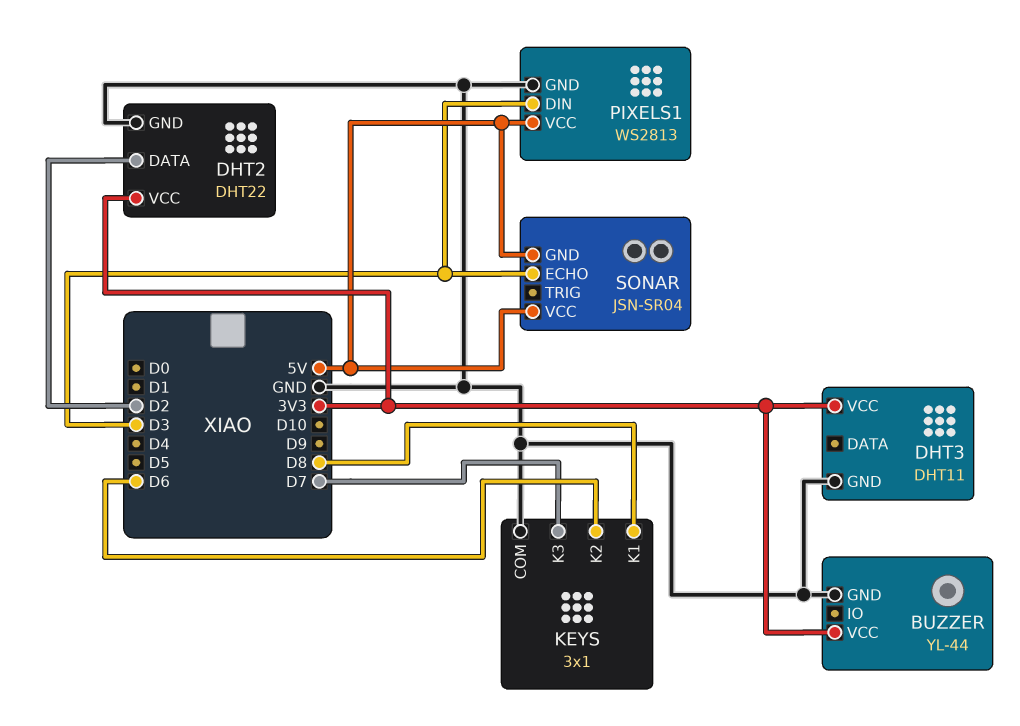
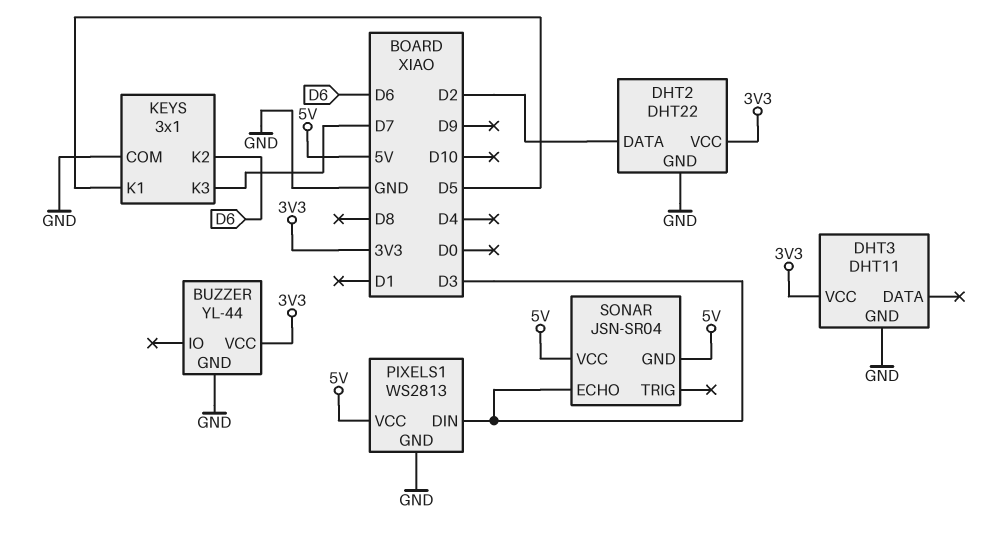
KEYS pin K1: D8 -> D5

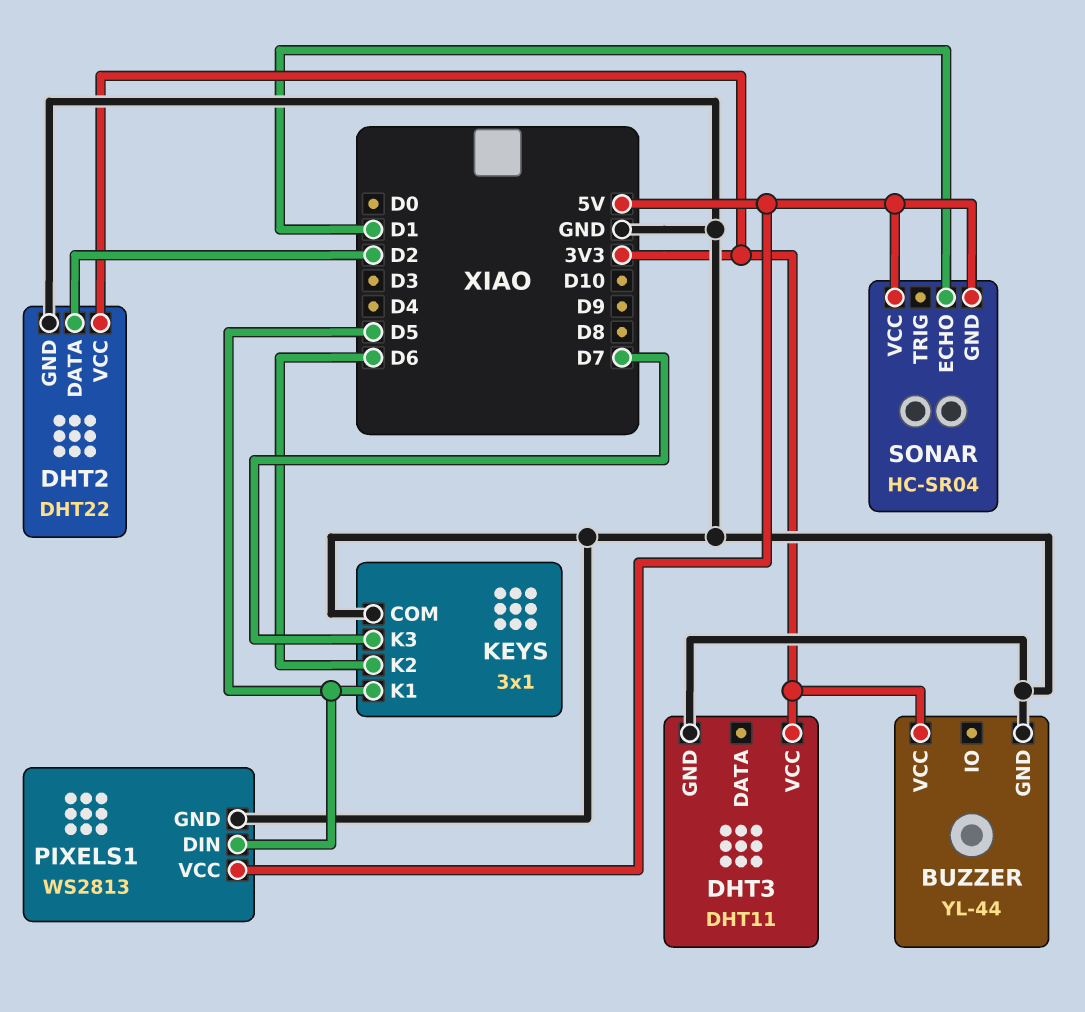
PIXELS1 pin DIN: D3 -> D5
SONAR: JSN-SR04 -> HC-SR04
SONAR pin ECHO: D3 -> D1

